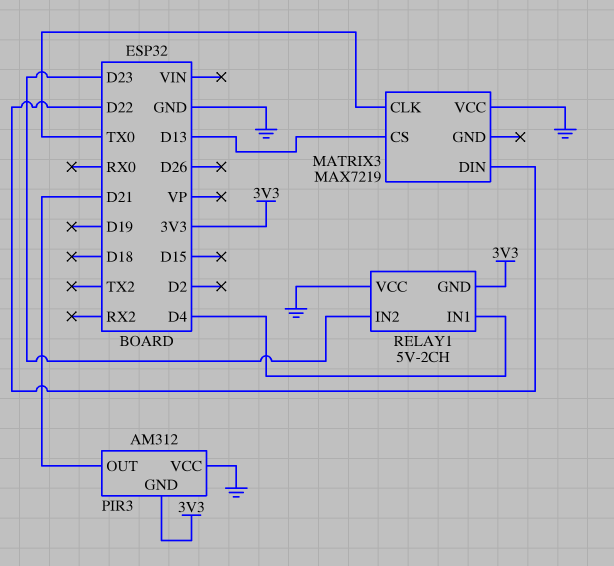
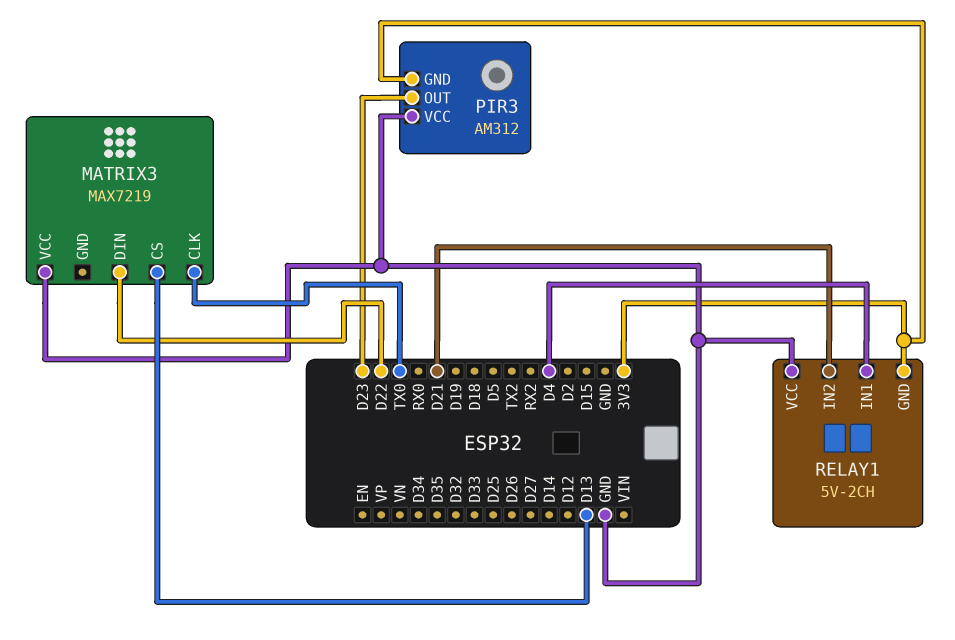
PIR3 pin OUT: D21 -> D23
RELAY1 pin IN2: D23 -> D21

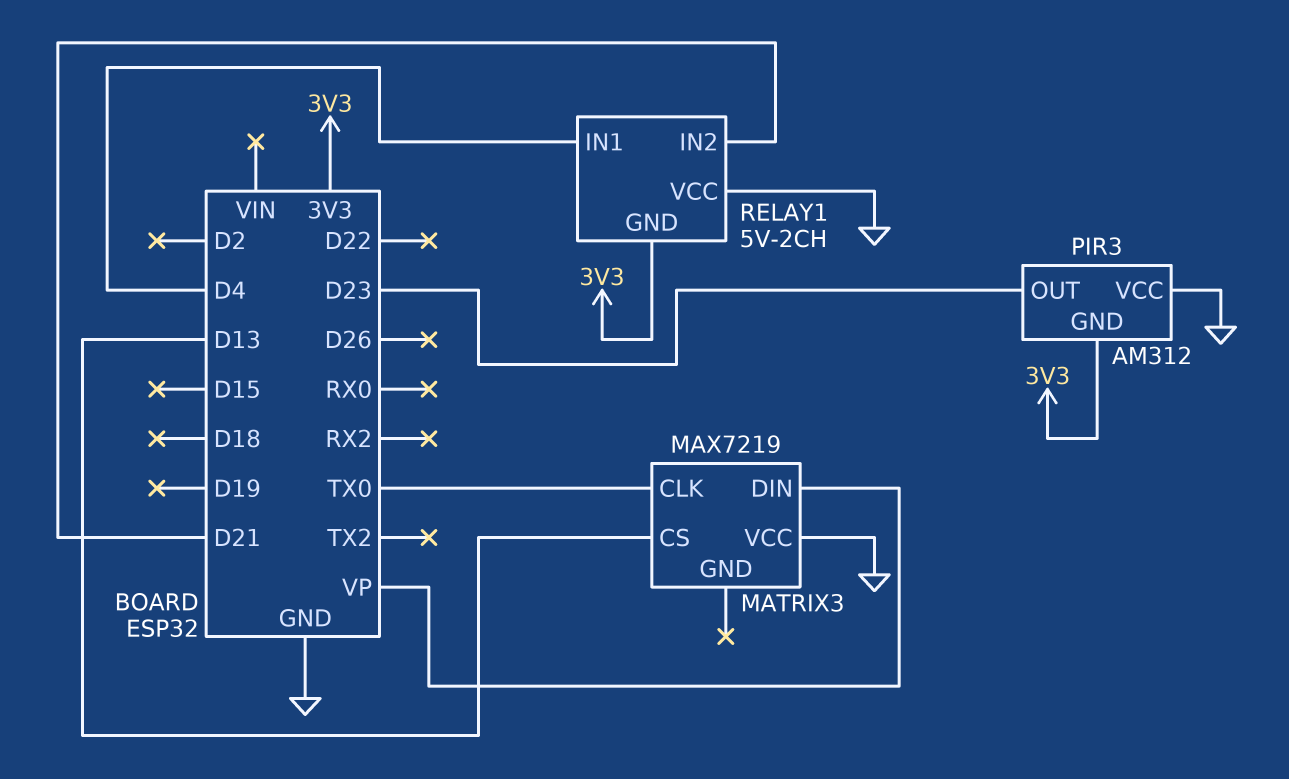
MATRIX3 pin DIN: D22 -> VP

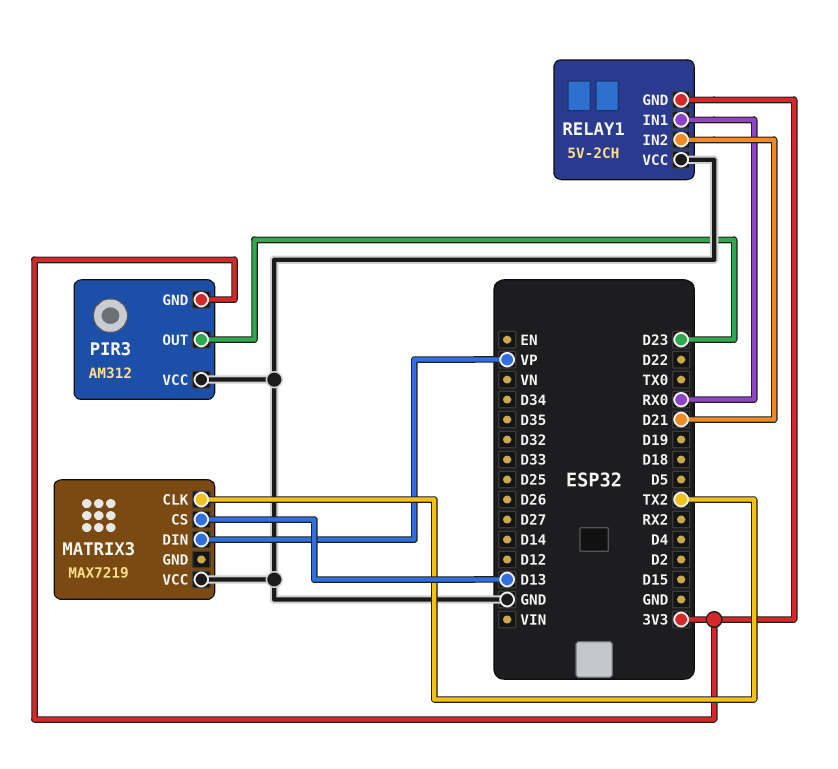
MATRIX3 pin CLK: TX0 -> TX2
RELAY1 pin IN1: D4 -> RX0

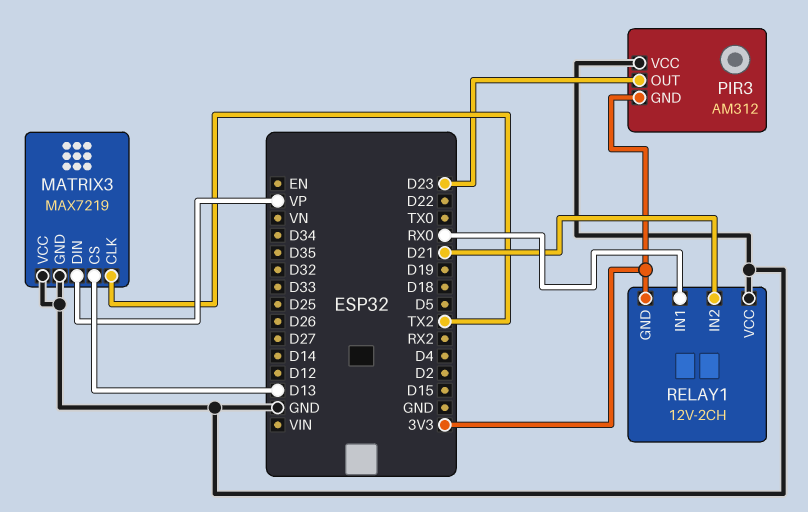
MATRIX3 pin GND: none -> GND
RELAY1: 5V-2CH -> 12V-2CH

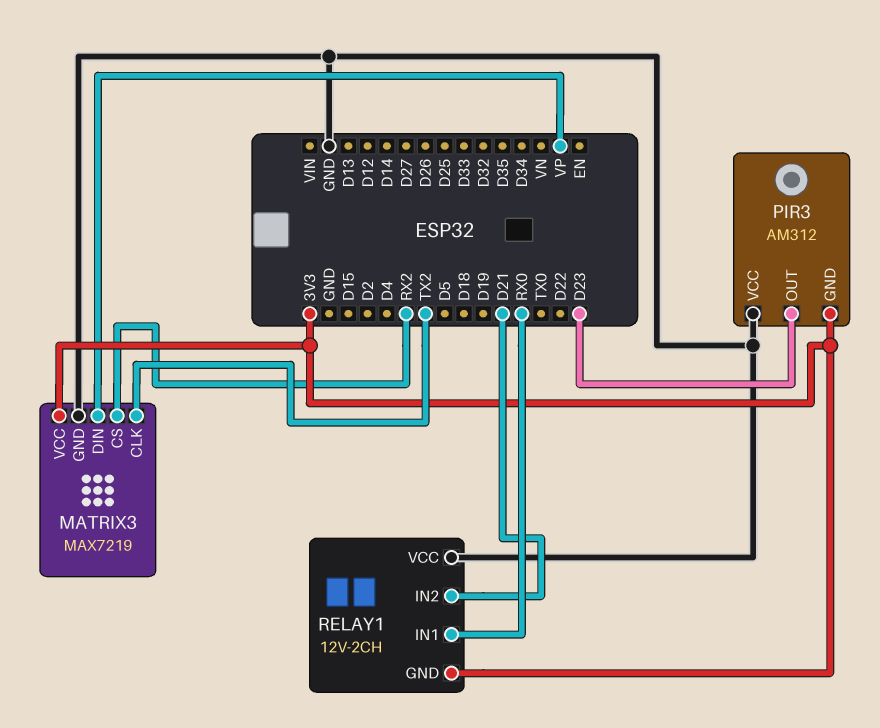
MATRIX3 pin CS: D13 -> RX2
MATRIX3 pin VCC: GND -> 3V3

